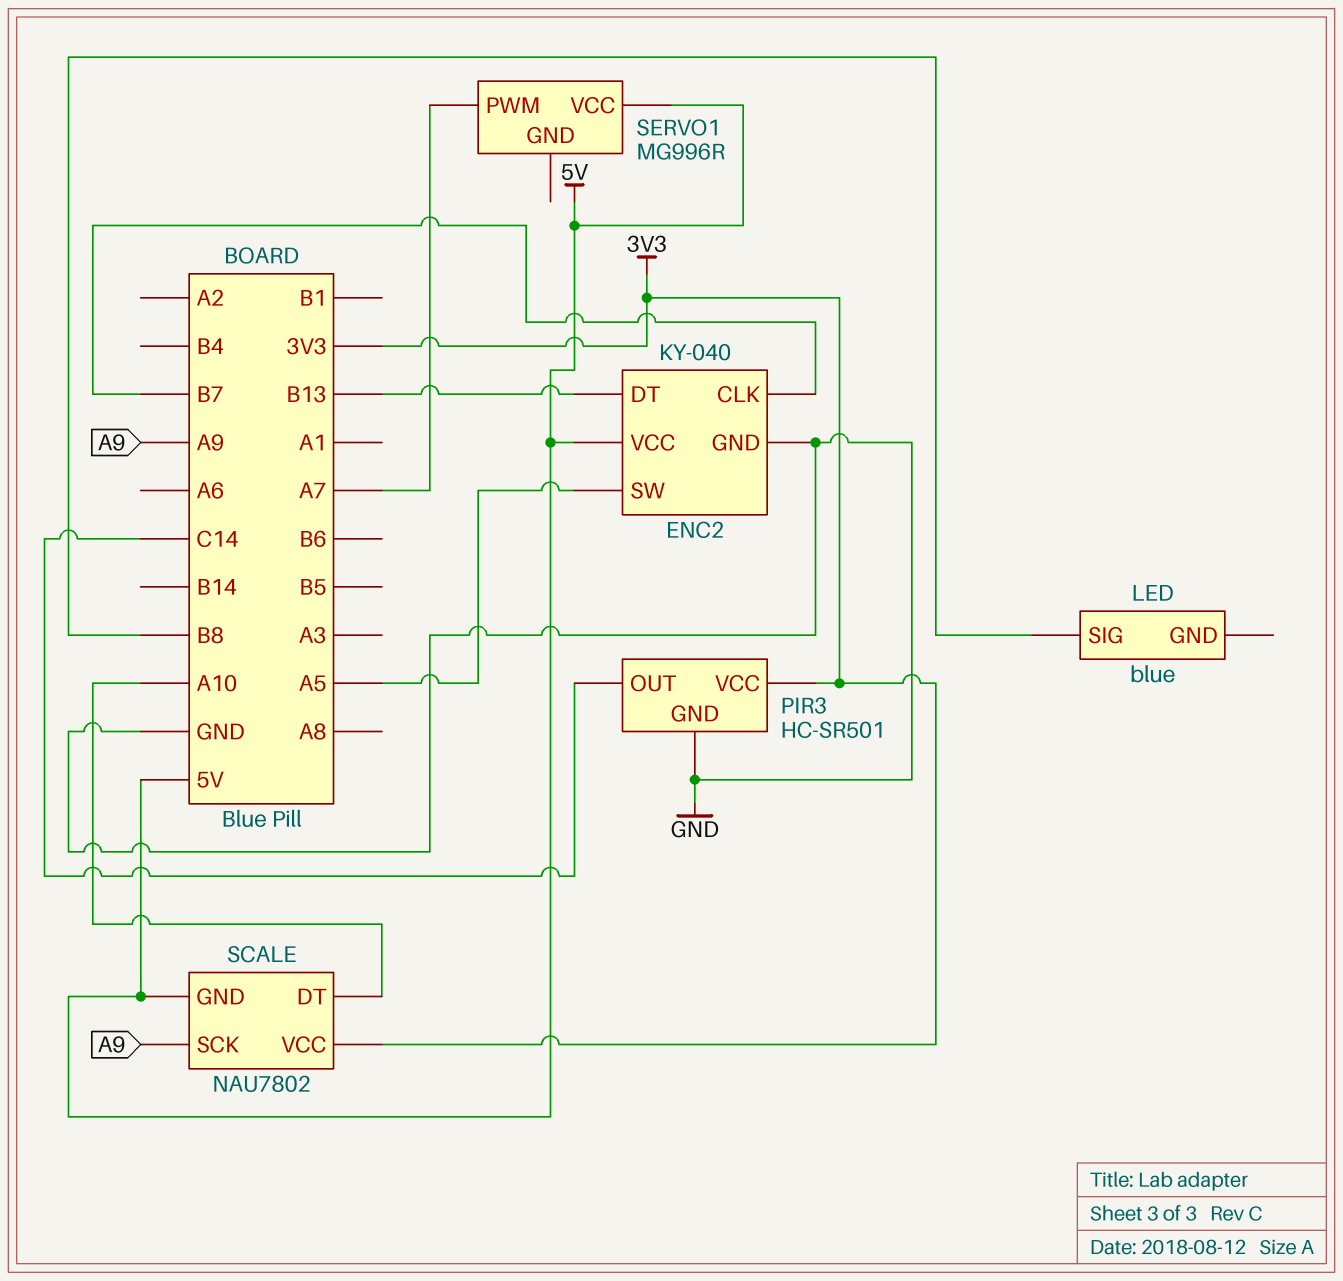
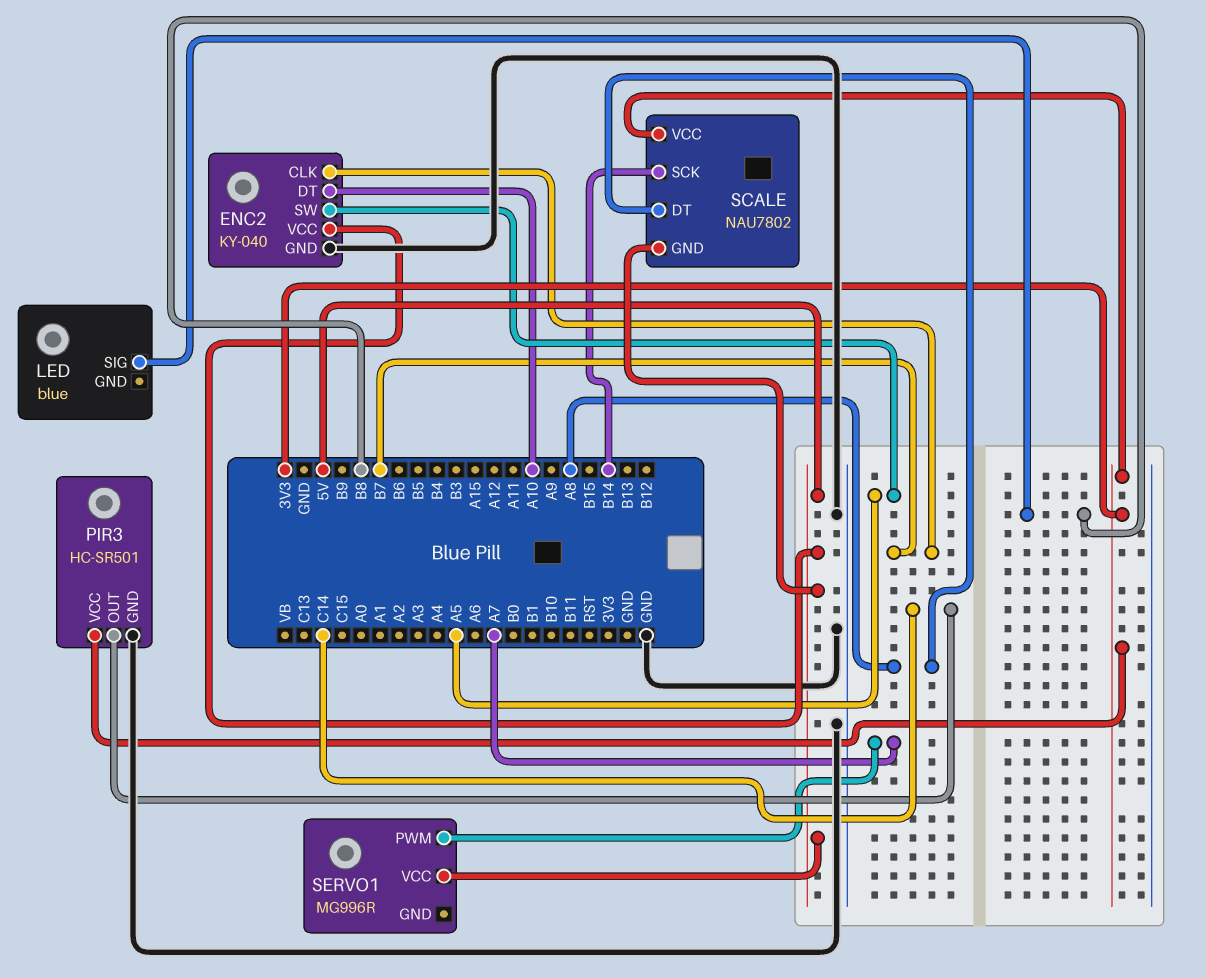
ENC2 pin DT: B13 -> A10
SCALE pin DT: A10 -> A8
SCALE pin SCK: A9 -> B14

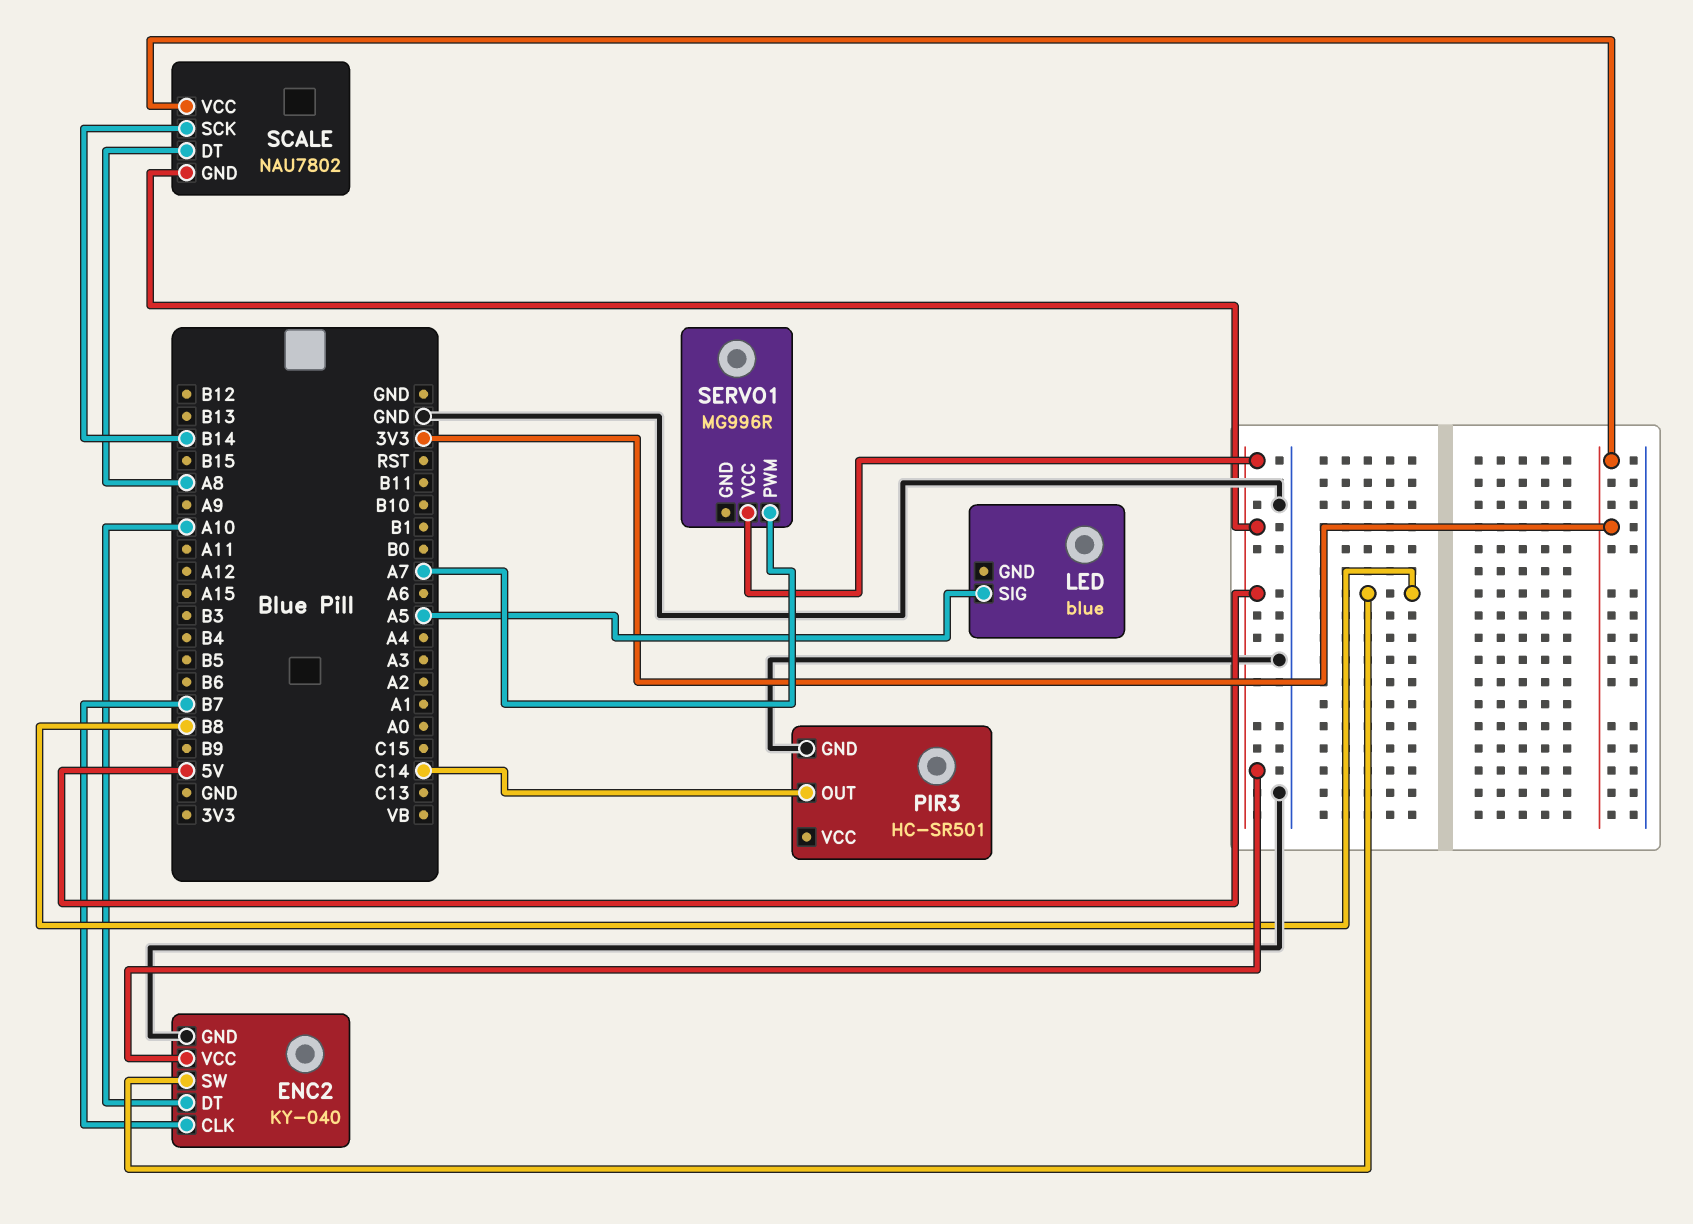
ENC2 pin SW: A5 -> B8
LED pin SIG: B8 -> A5
PIR3 pin VCC: 3V3 -> none

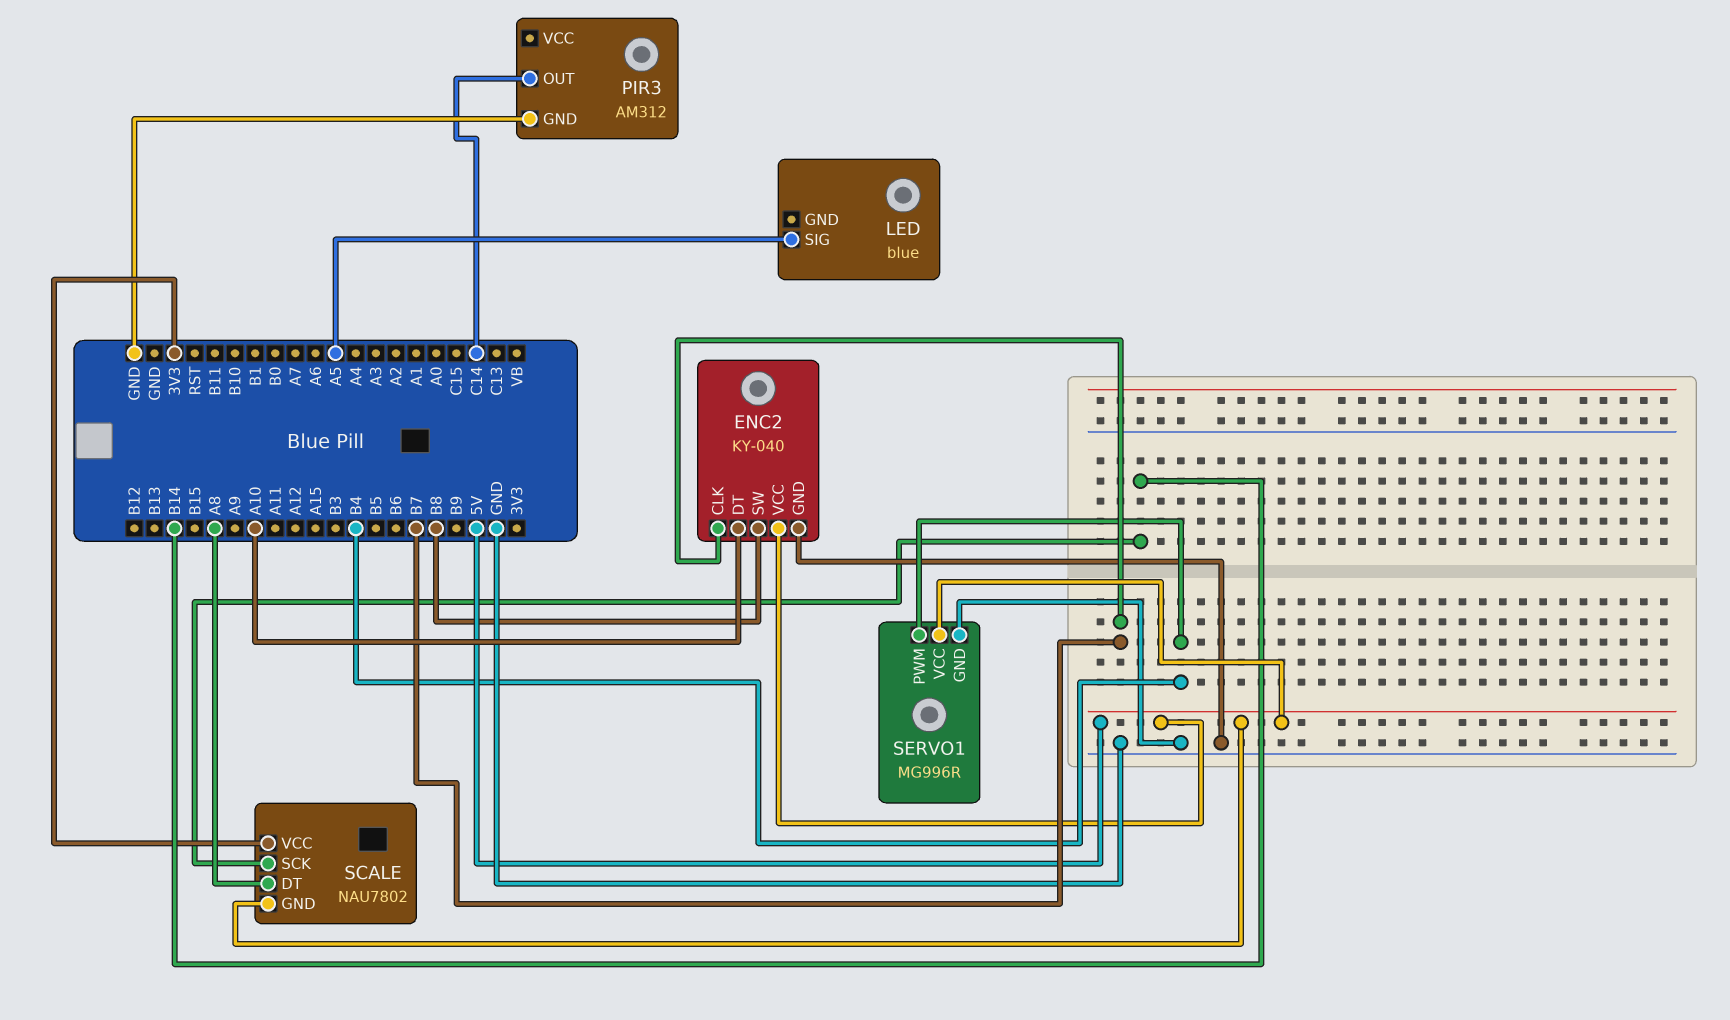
PIR3: HC-SR501 -> AM312
SERVO1 pin GND: none -> GND
SERVO1 pin PWM: A7 -> B4

